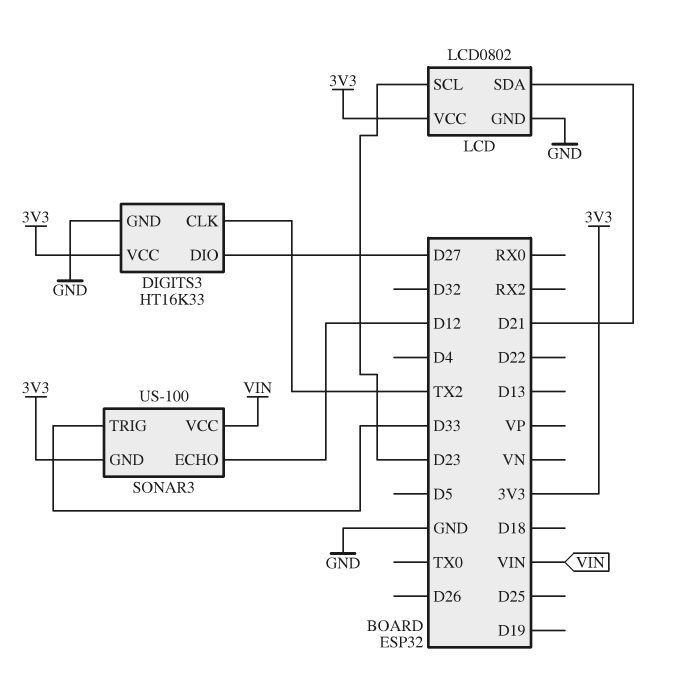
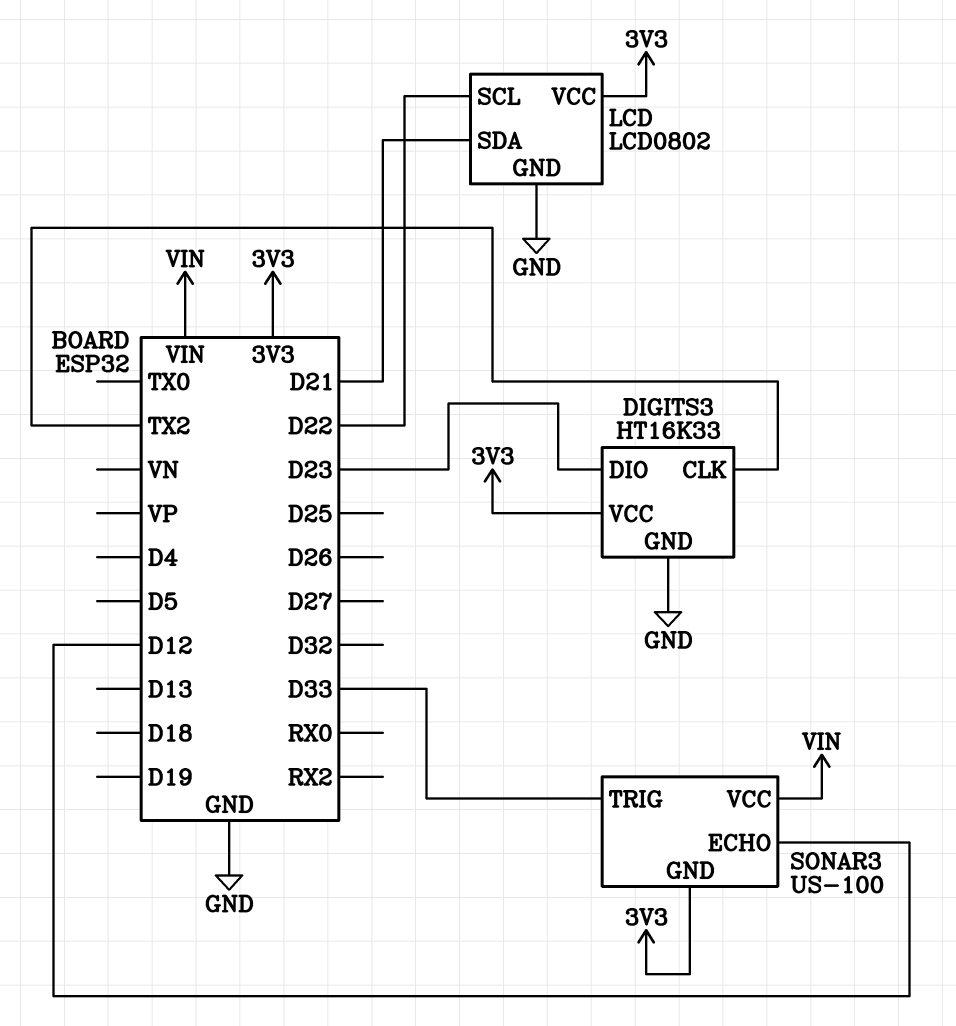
DIGITS3 pin DIO: D27 -> D23
LCD pin SCL: D23 -> D22

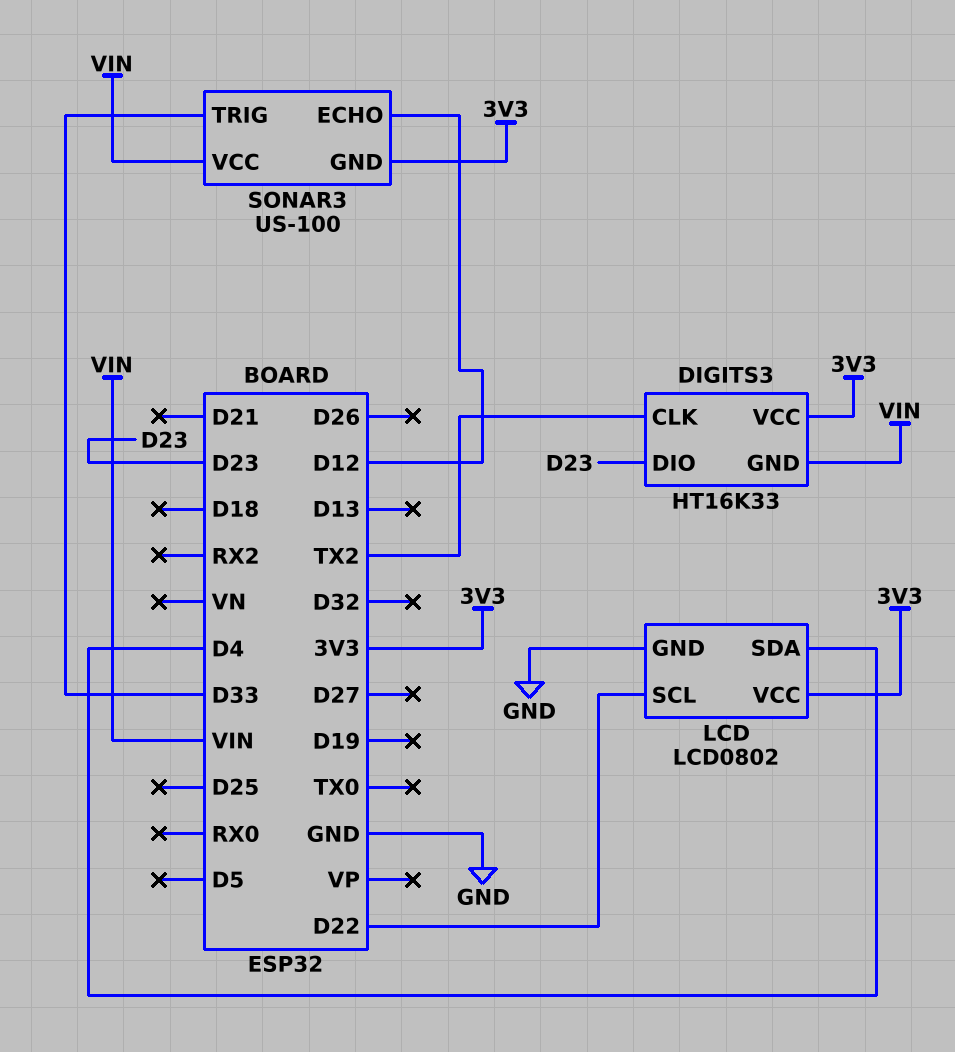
DIGITS3 pin GND: GND -> VIN
LCD pin SDA: D21 -> D4

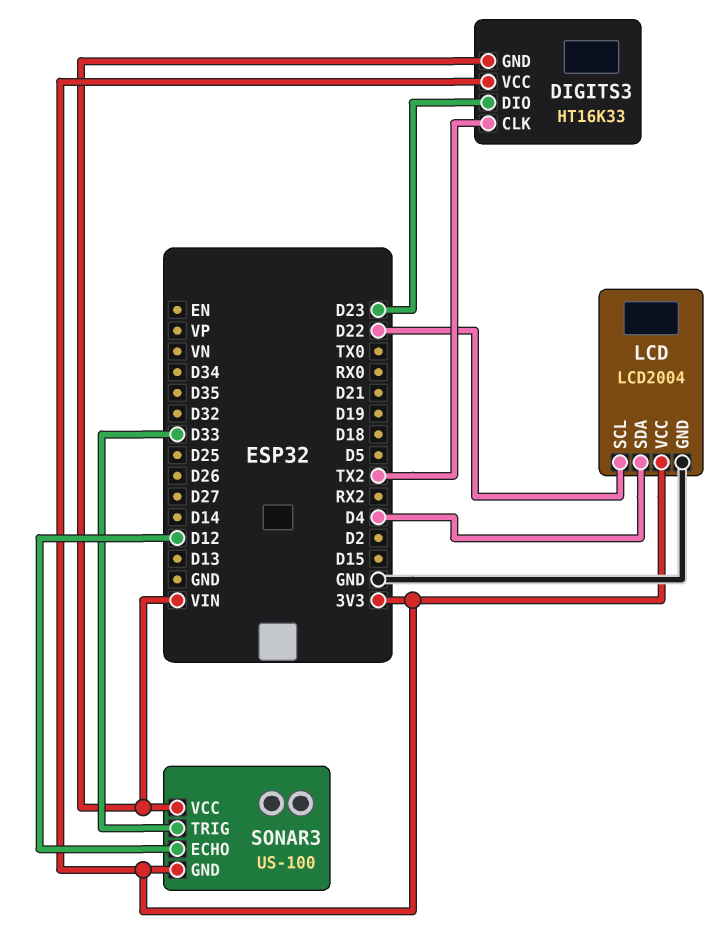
LCD: LCD0802 -> LCD2004

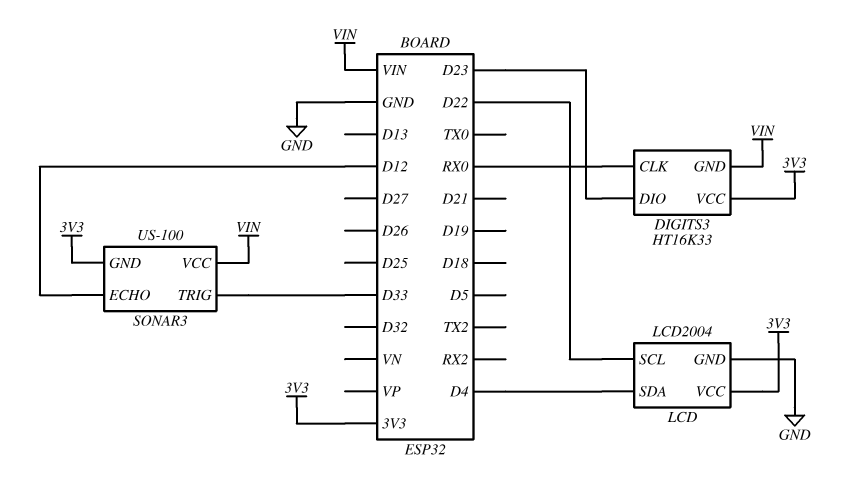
DIGITS3 pin CLK: TX2 -> RX0

